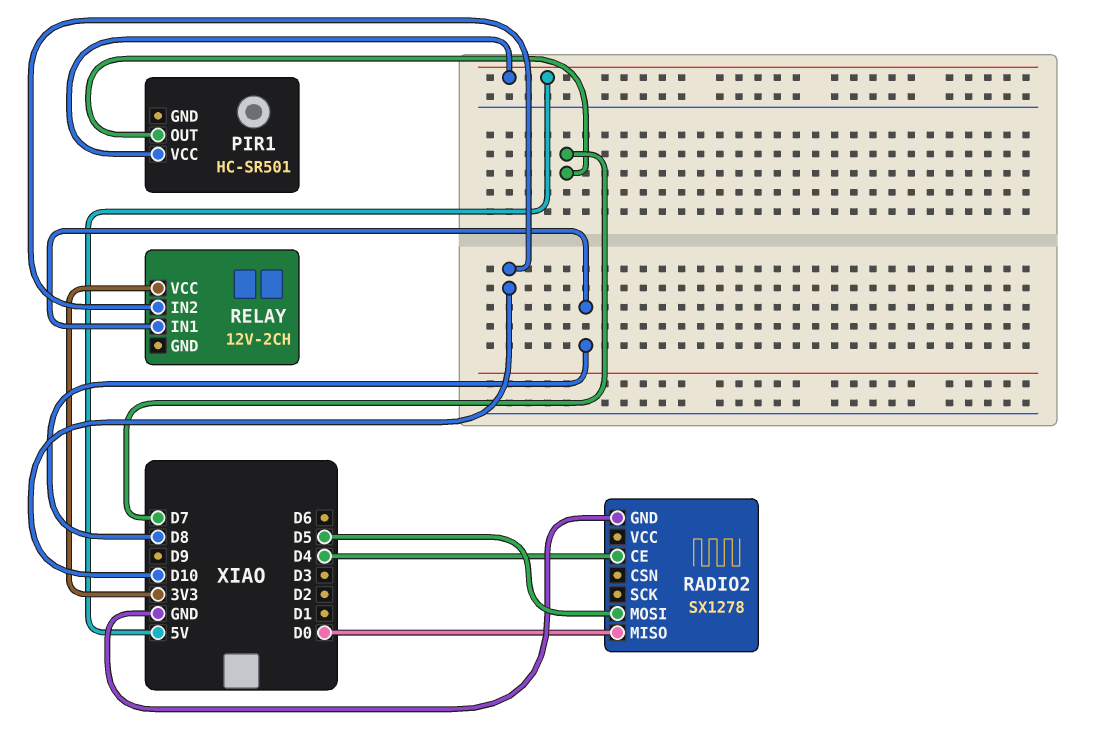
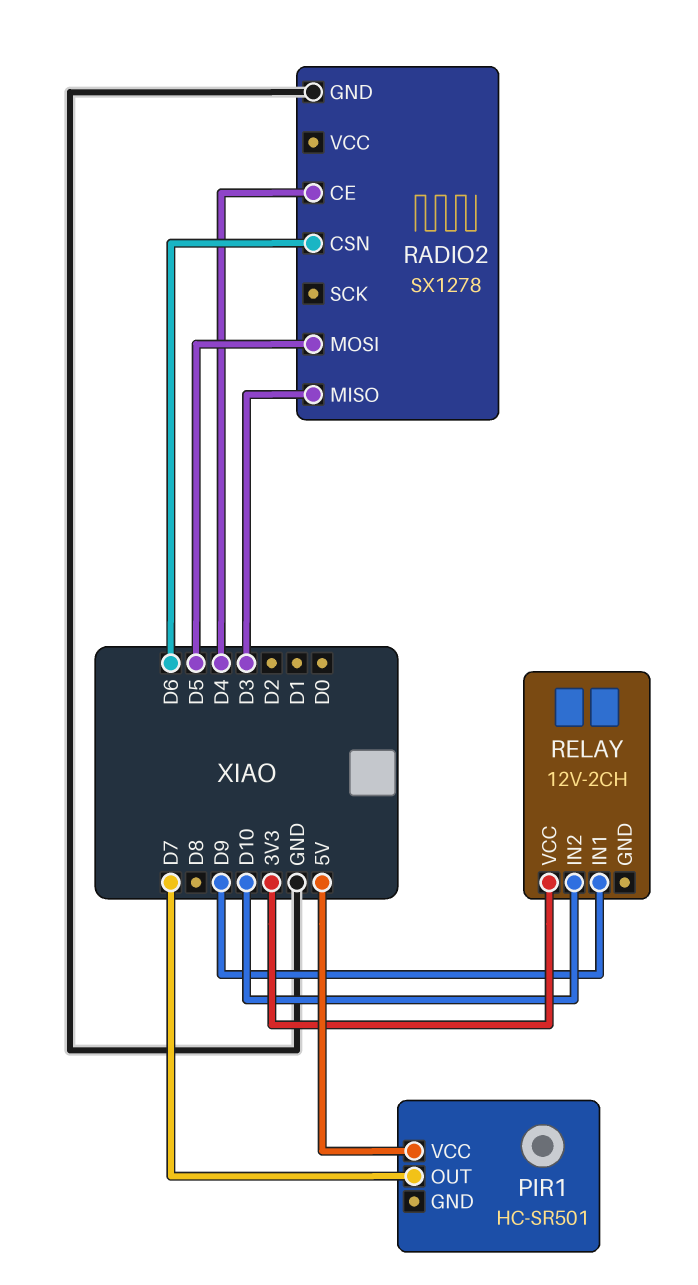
RADIO2 pin CSN: none -> D6
RADIO2 pin MISO: D0 -> D3
RELAY pin IN1: D8 -> D9

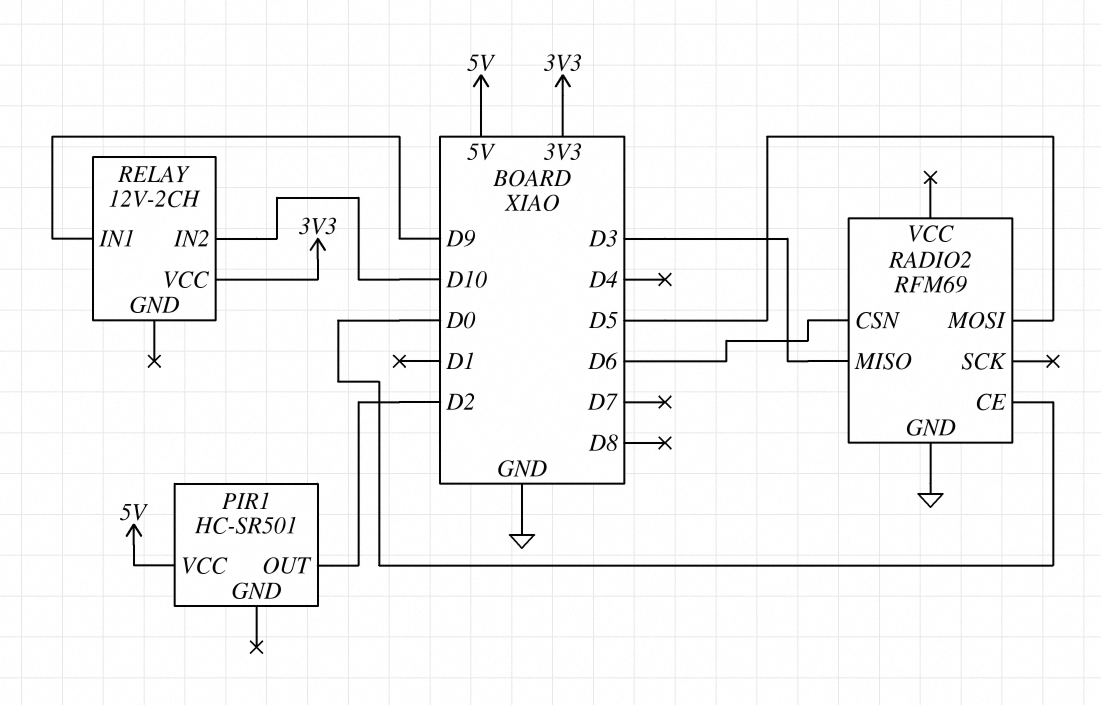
PIR1 pin OUT: D7 -> D2
RADIO2: SX1278 -> RFM69
RADIO2 pin CE: D4 -> D0

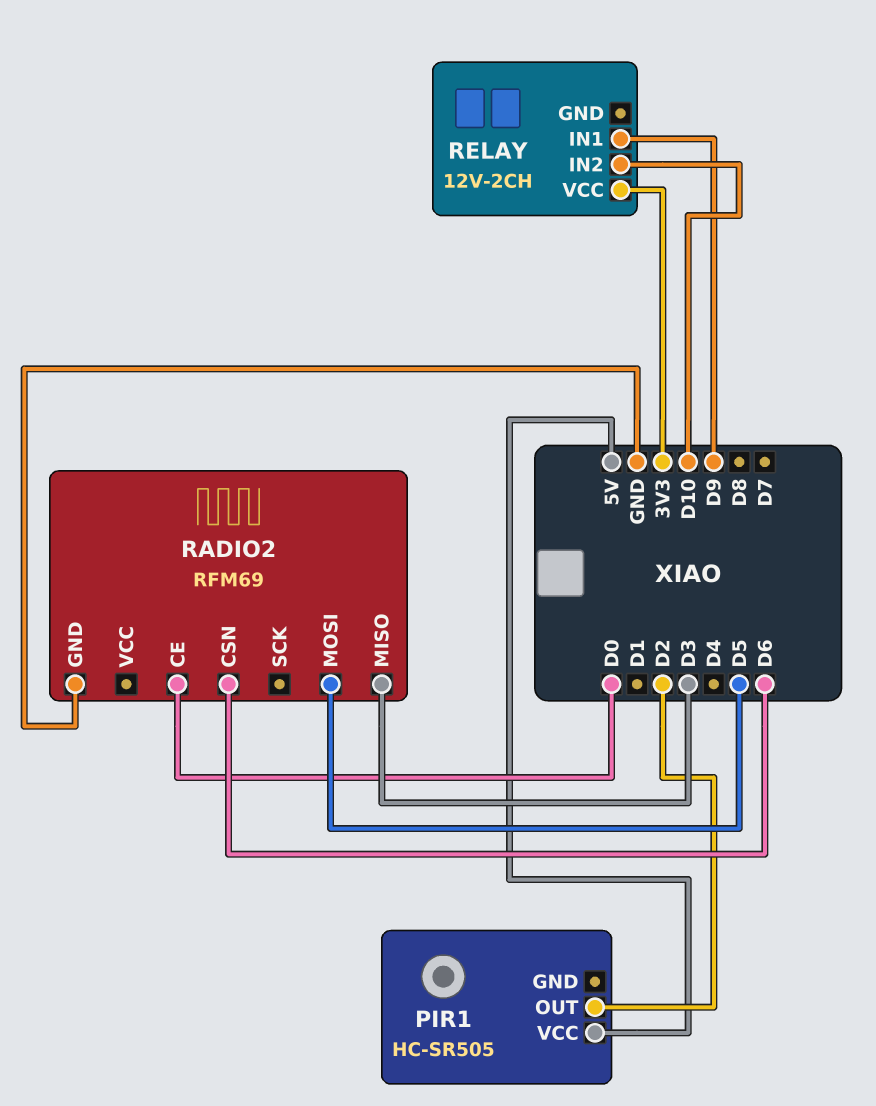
PIR1: HC-SR501 -> HC-SR505

